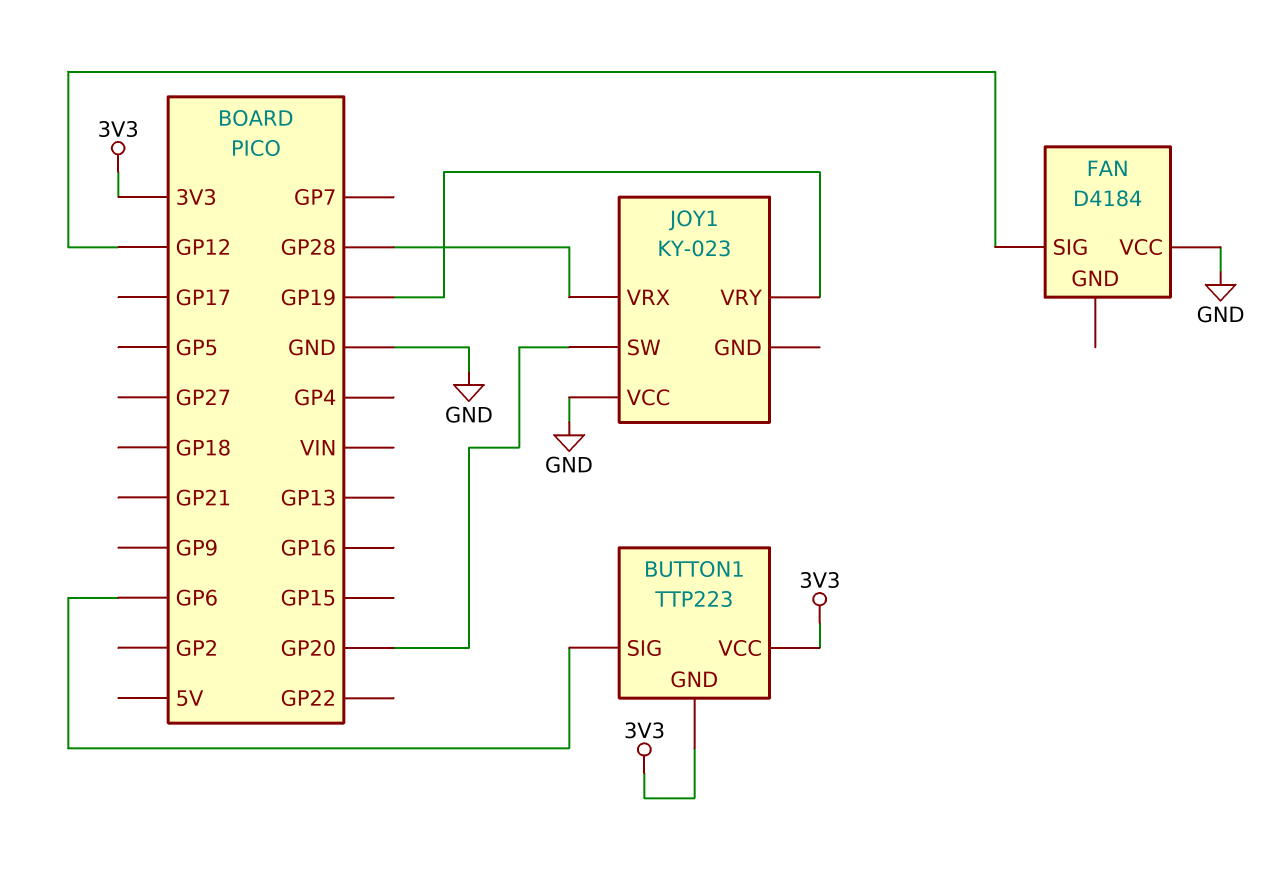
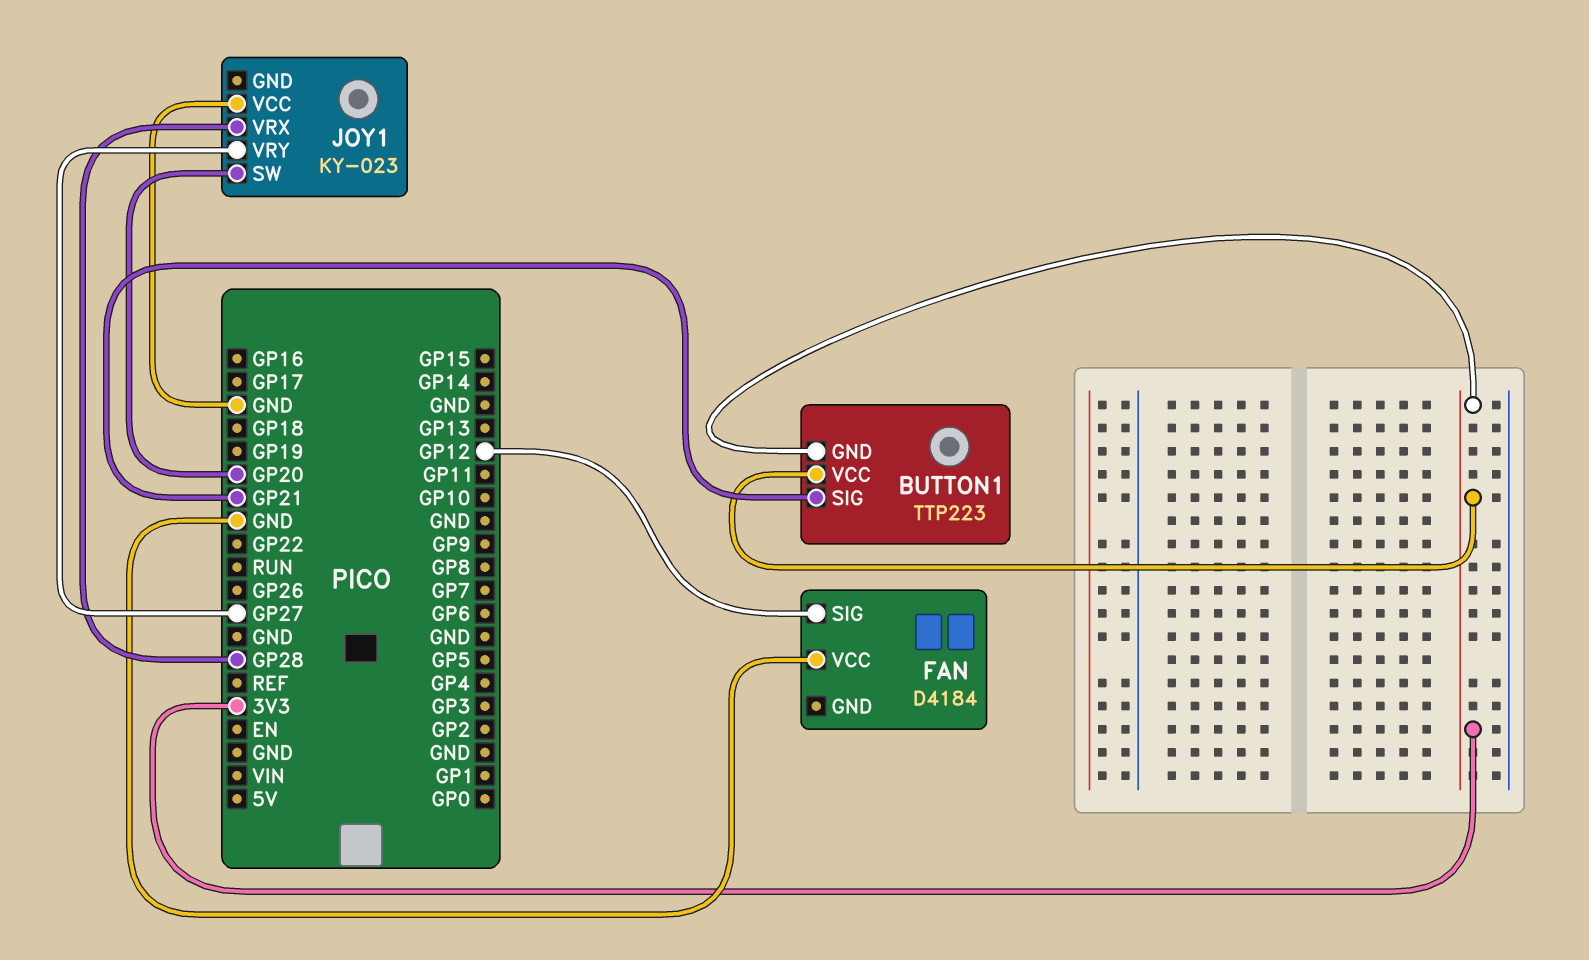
BUTTON1 pin SIG: GP6 -> GP21
JOY1 pin VRY: GP19 -> GP27

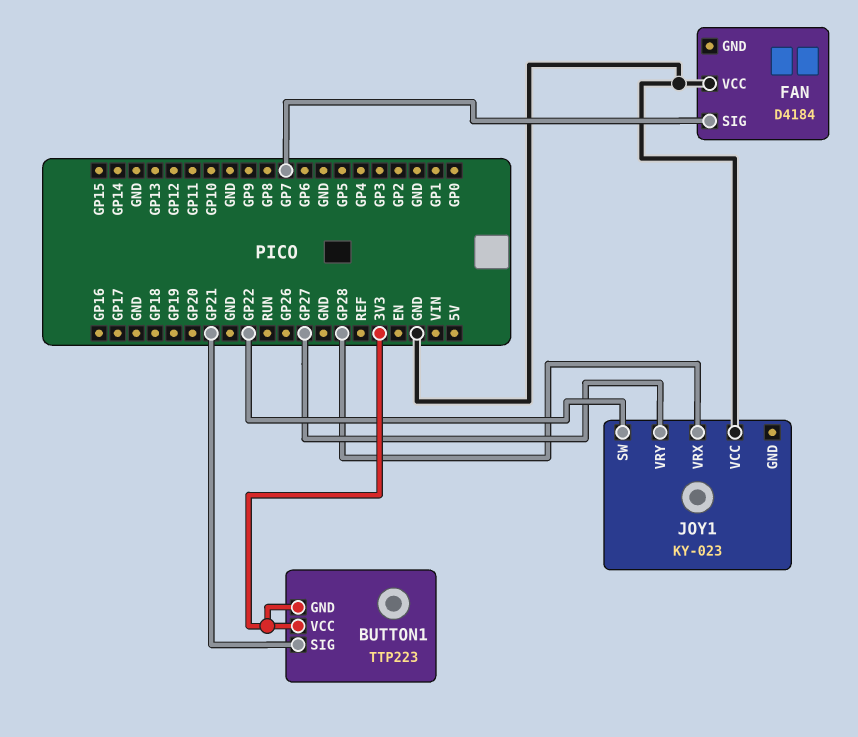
FAN pin SIG: GP12 -> GP7
JOY1 pin SW: GP20 -> GP22

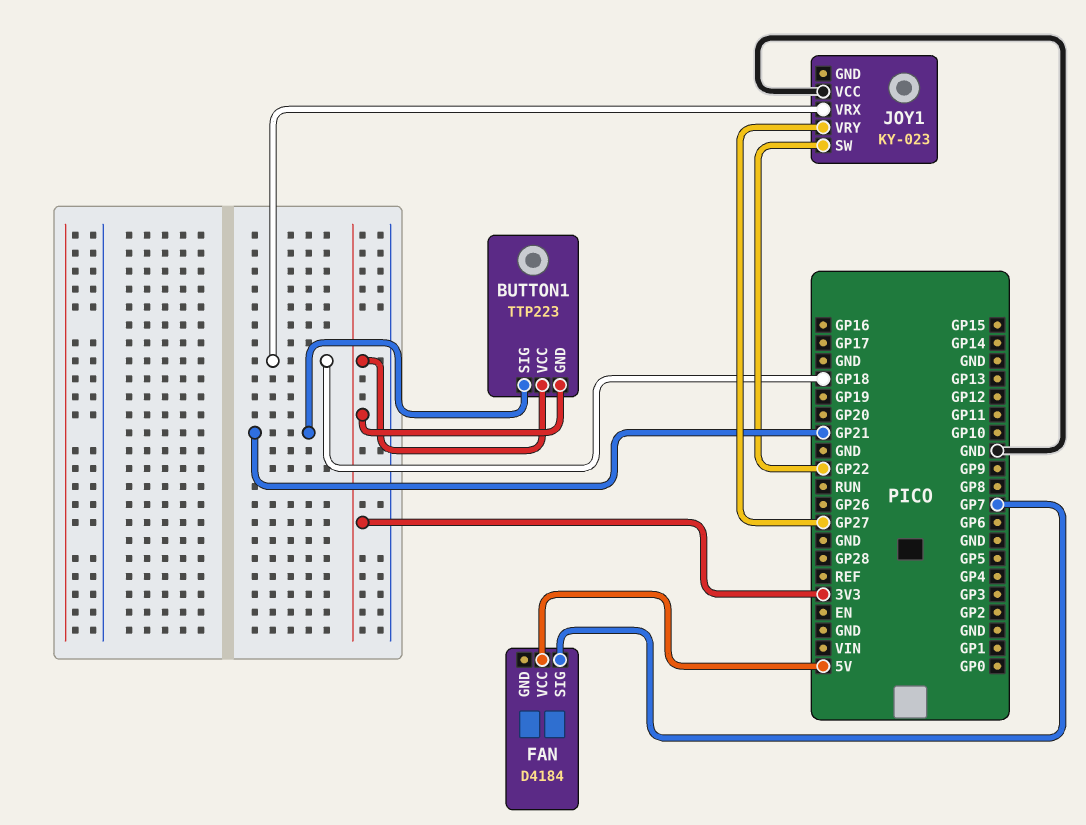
FAN pin VCC: GND -> 5V
JOY1 pin VRX: GP28 -> GP18

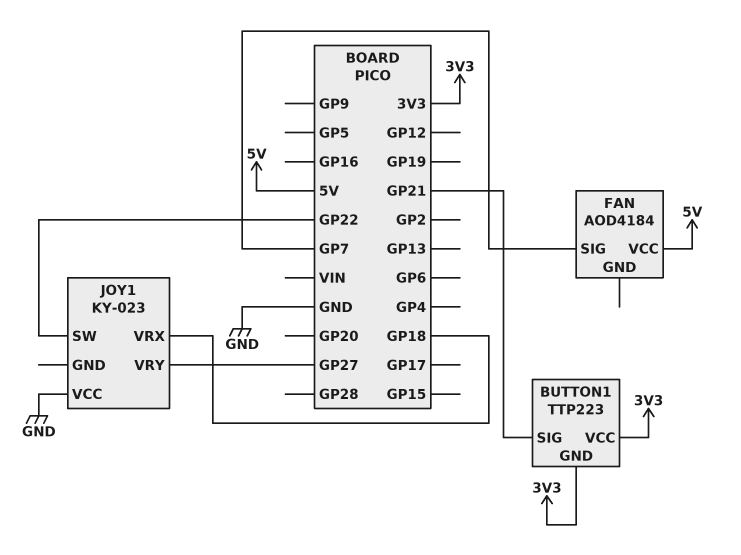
FAN: D4184 -> AOD4184

